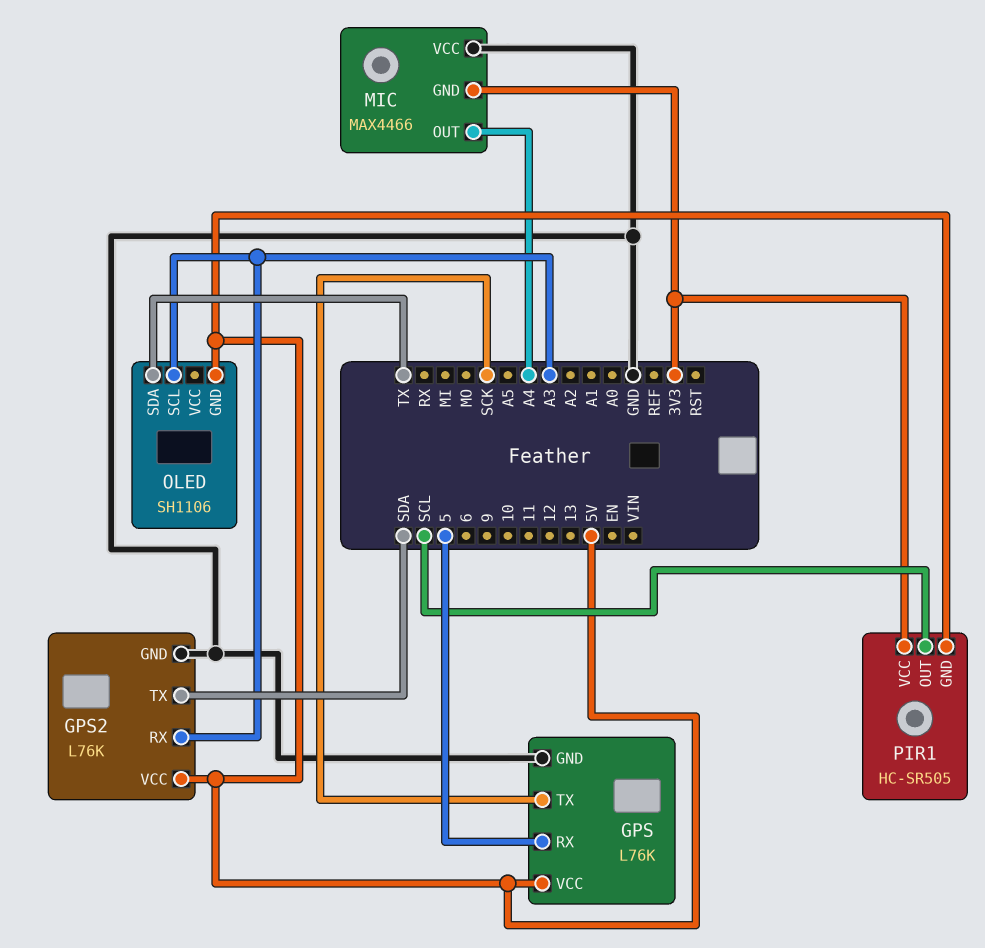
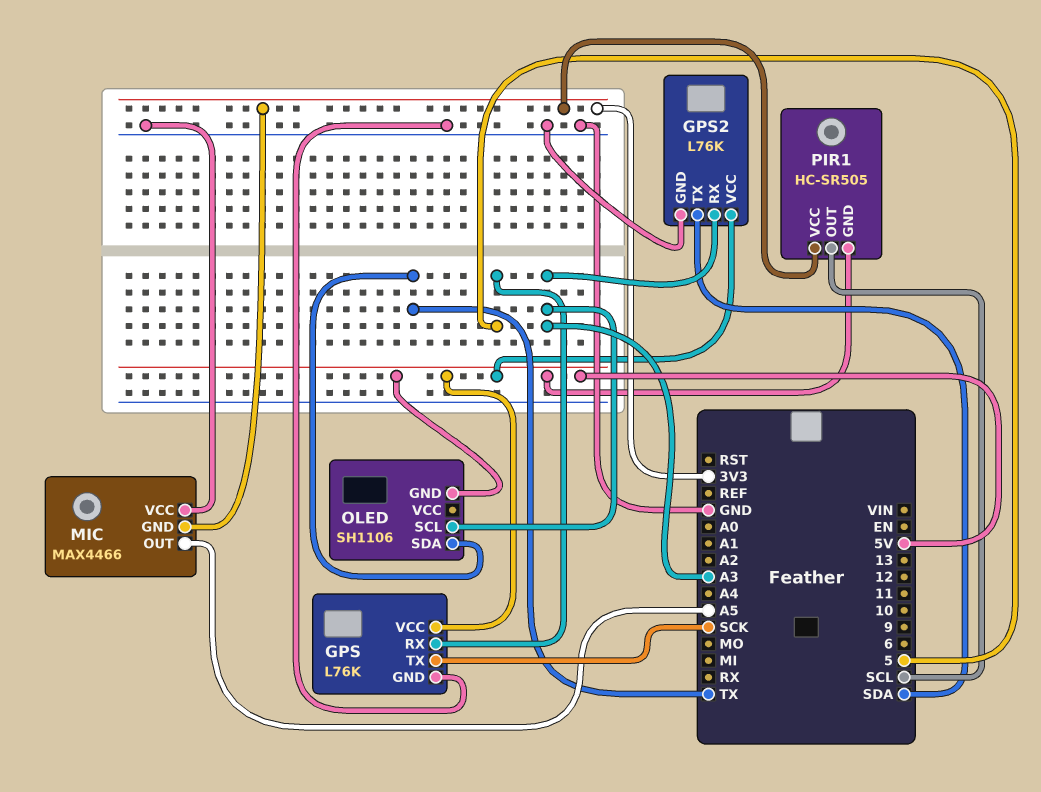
MIC pin OUT: A4 -> A5

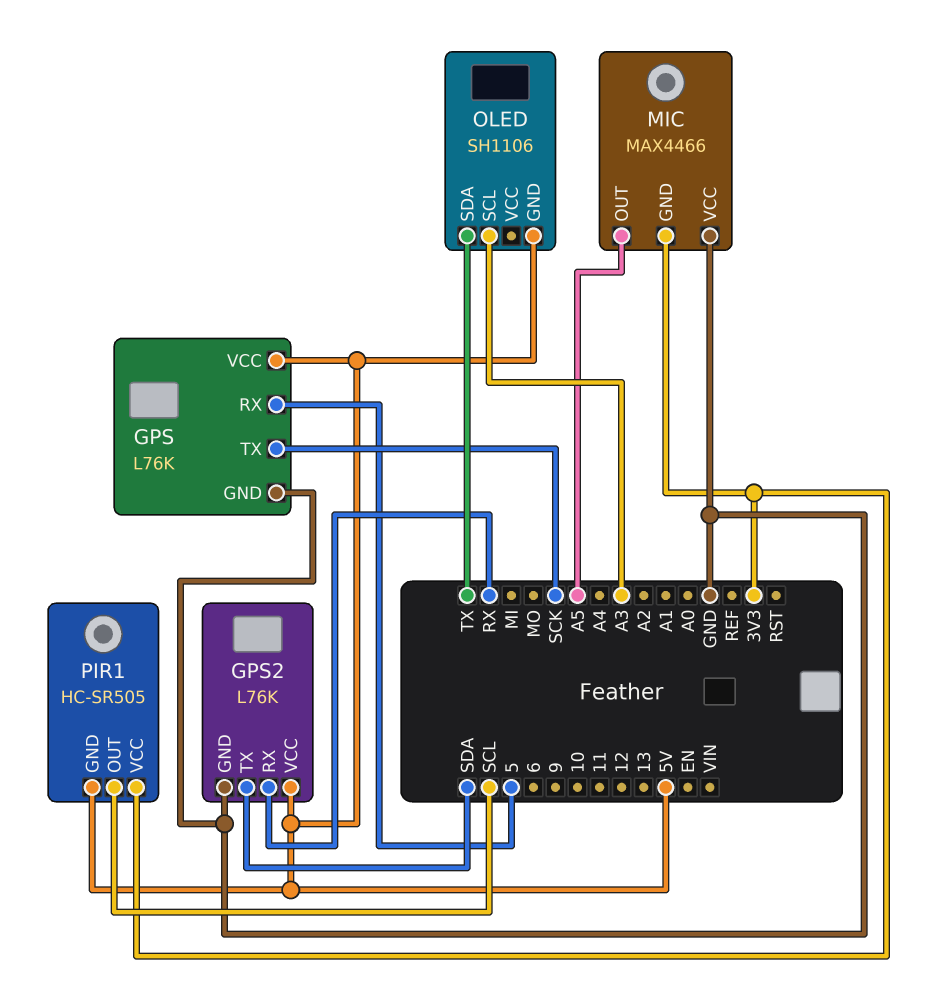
GPS2 pin RX: A3 -> RX

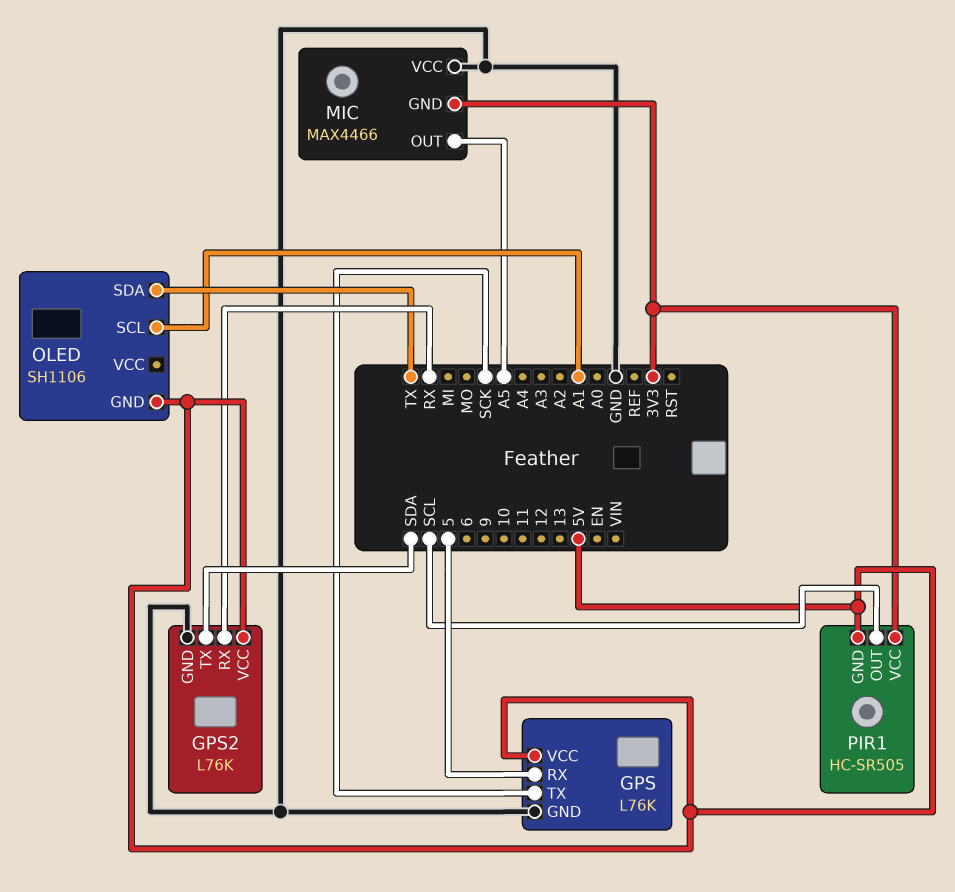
OLED pin SCL: A3 -> A1

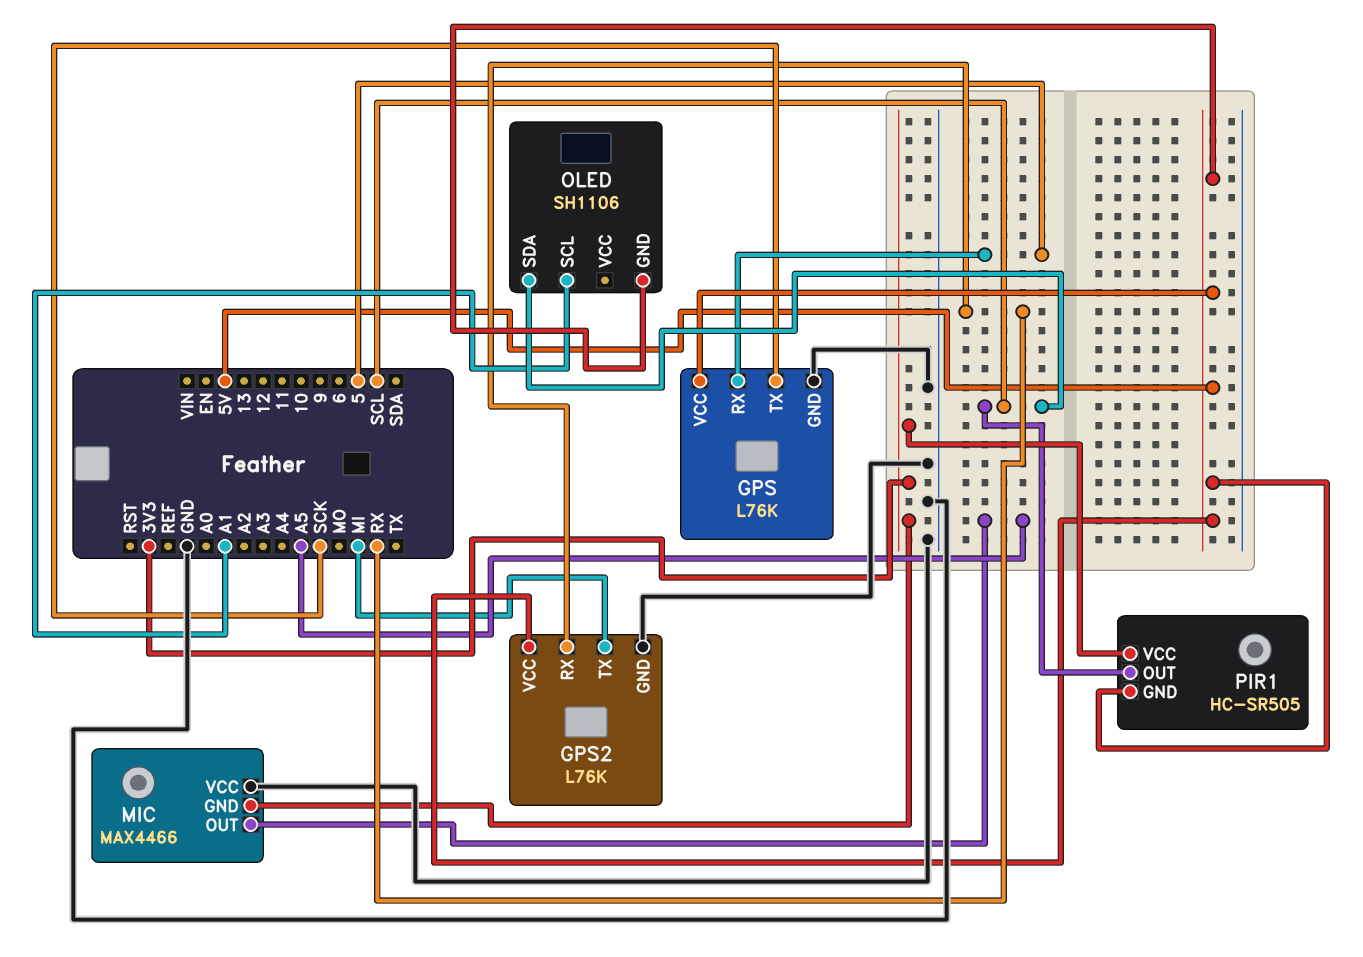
GPS2 pin TX: SDA -> MI
OLED pin SDA: TX -> SCL

